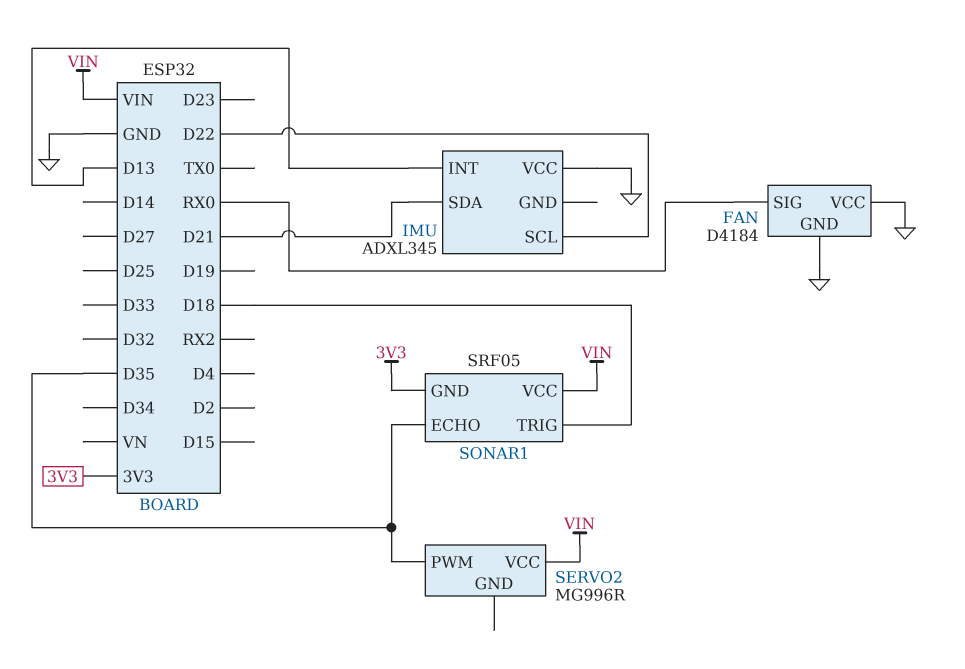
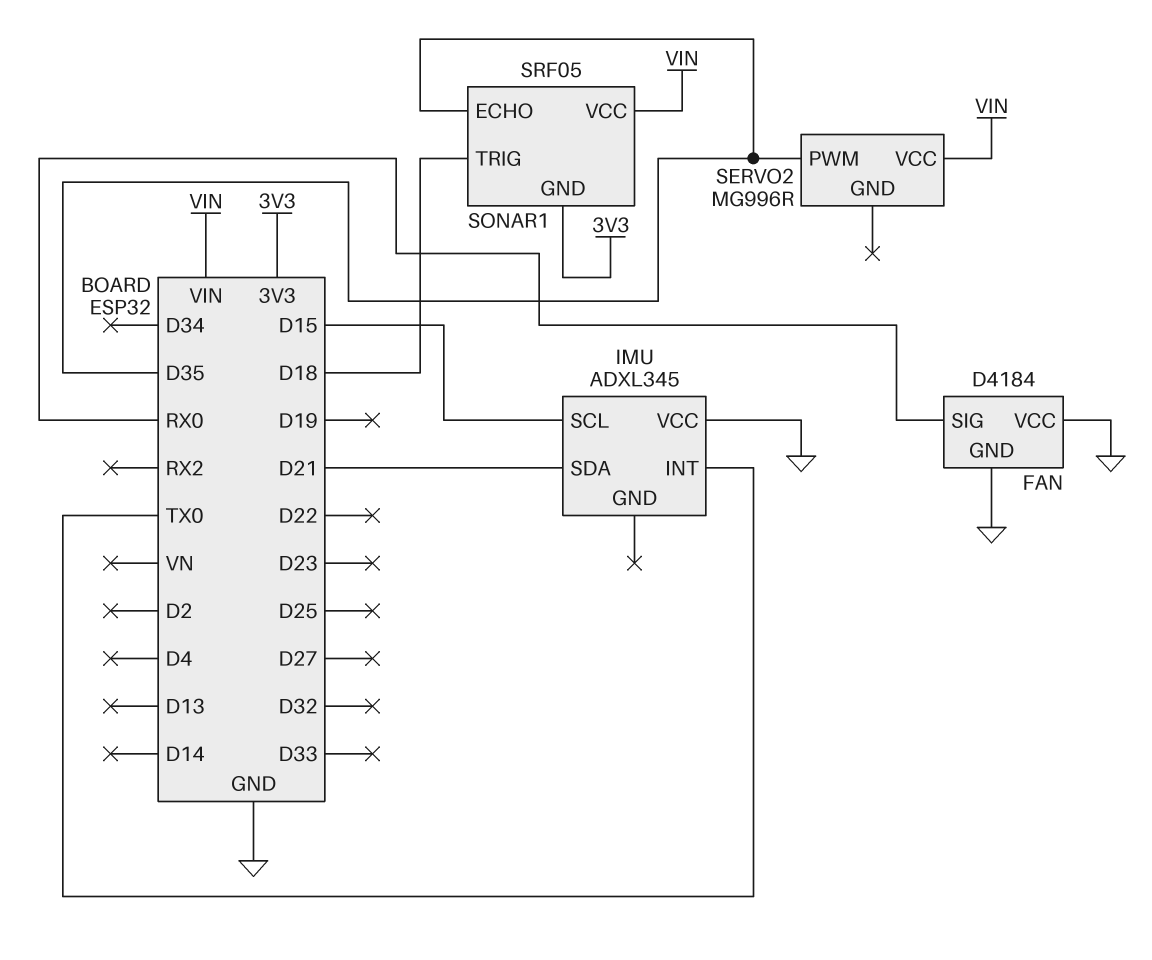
IMU pin INT: D13 -> TX0
IMU pin SCL: D22 -> D15

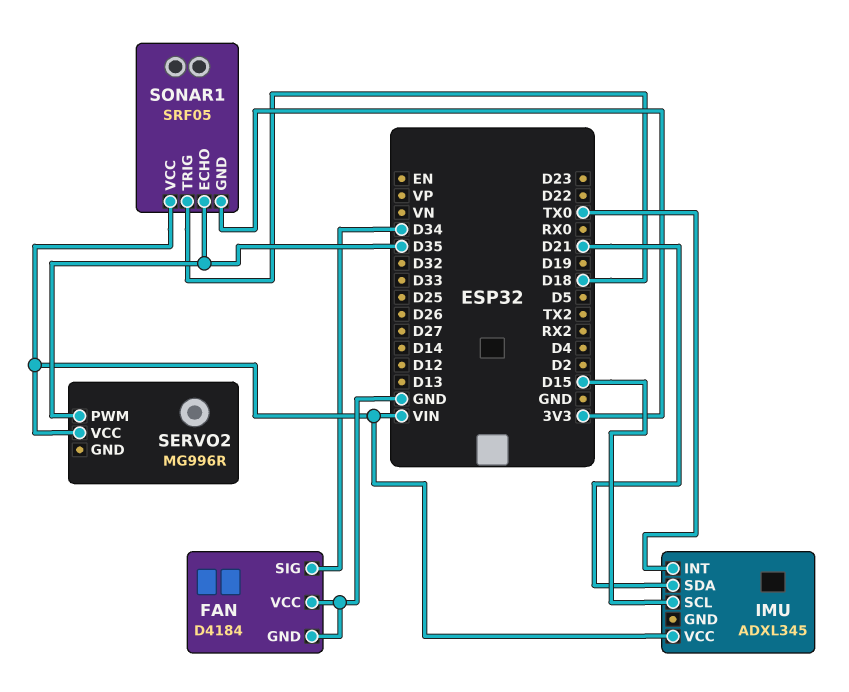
FAN pin SIG: RX0 -> D34
IMU pin VCC: GND -> VIN

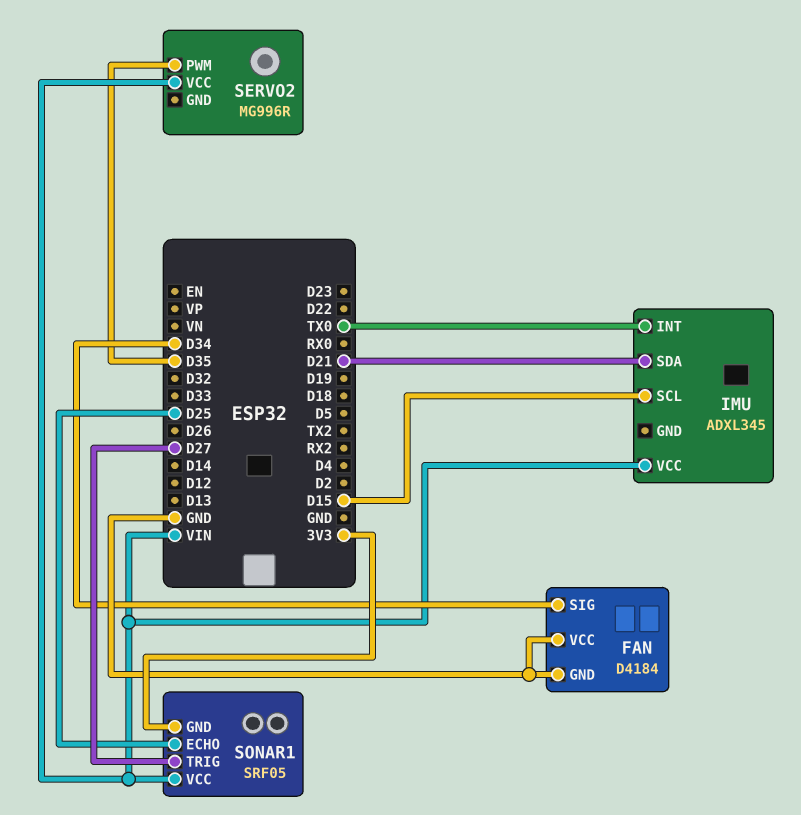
SONAR1 pin ECHO: D35 -> D25
SONAR1 pin TRIG: D18 -> D27

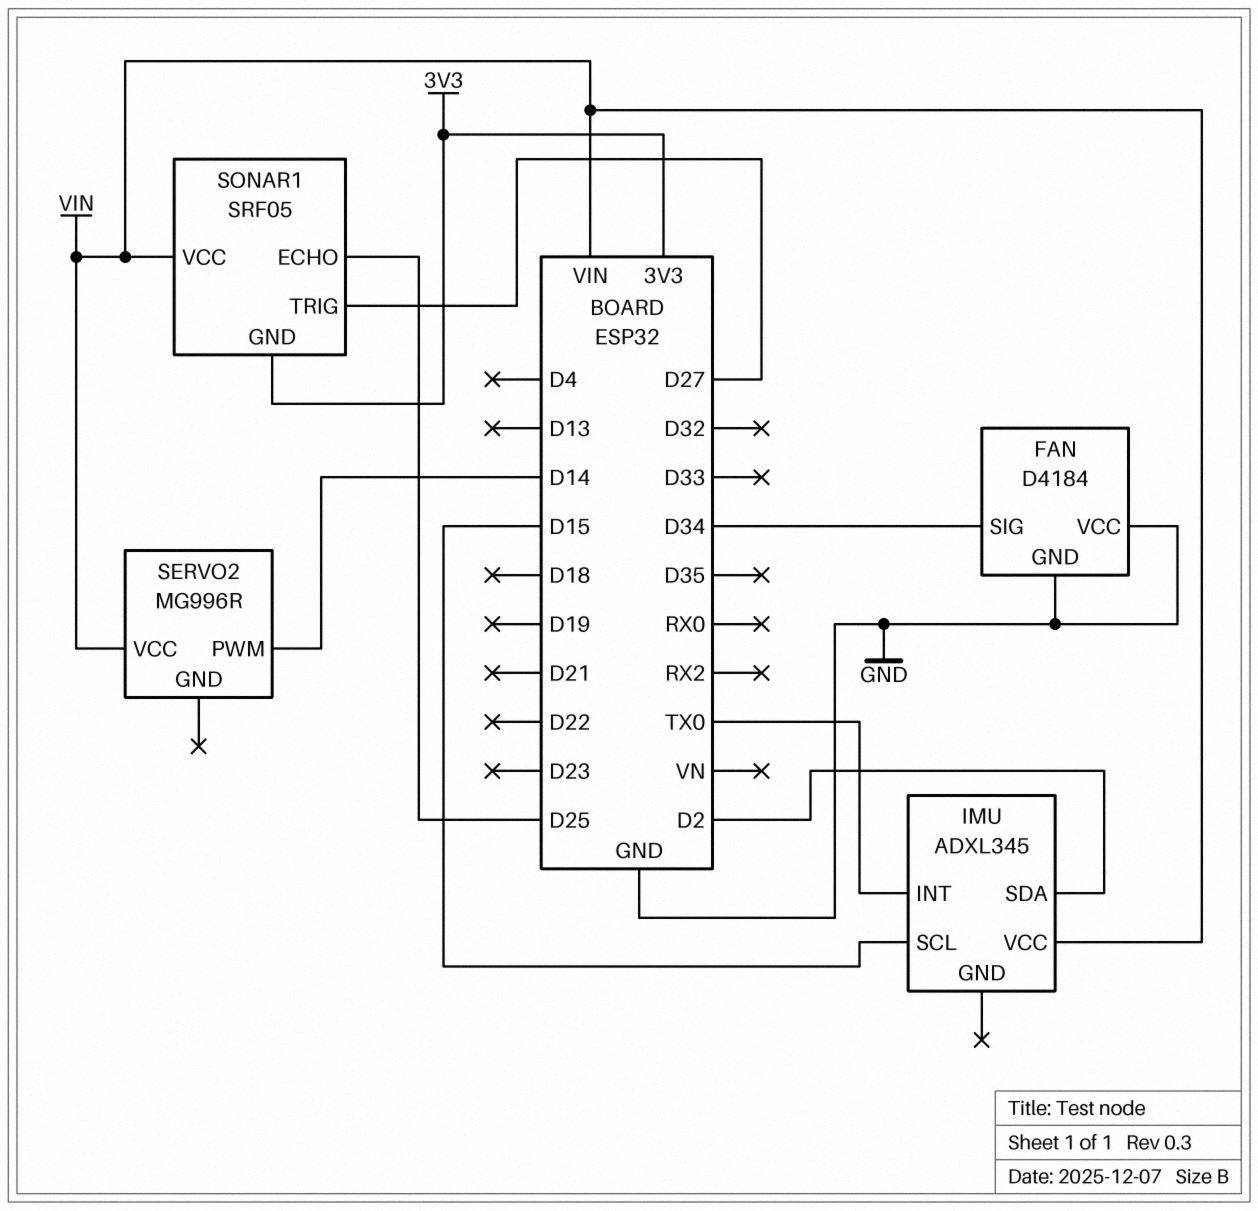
IMU pin SDA: D21 -> D2
SERVO2 pin PWM: D35 -> D14

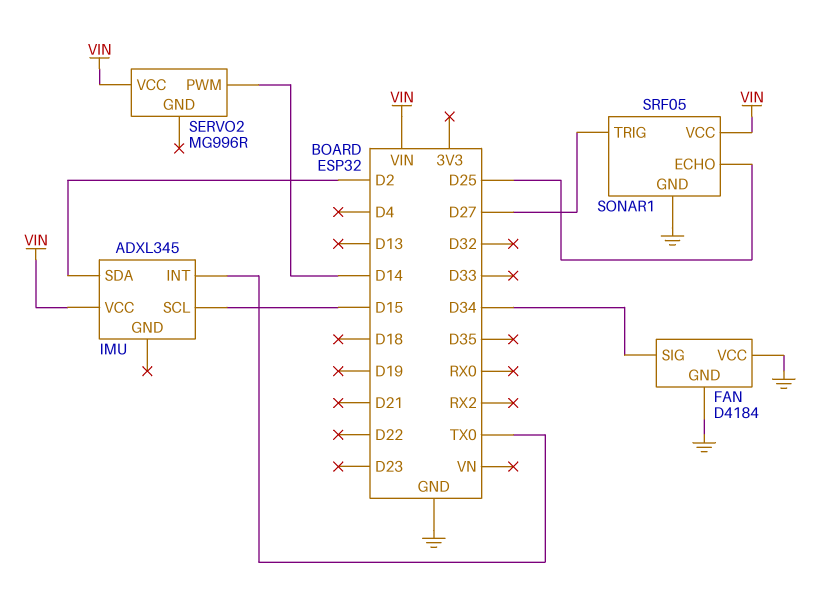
SONAR1 pin GND: 3V3 -> GND

